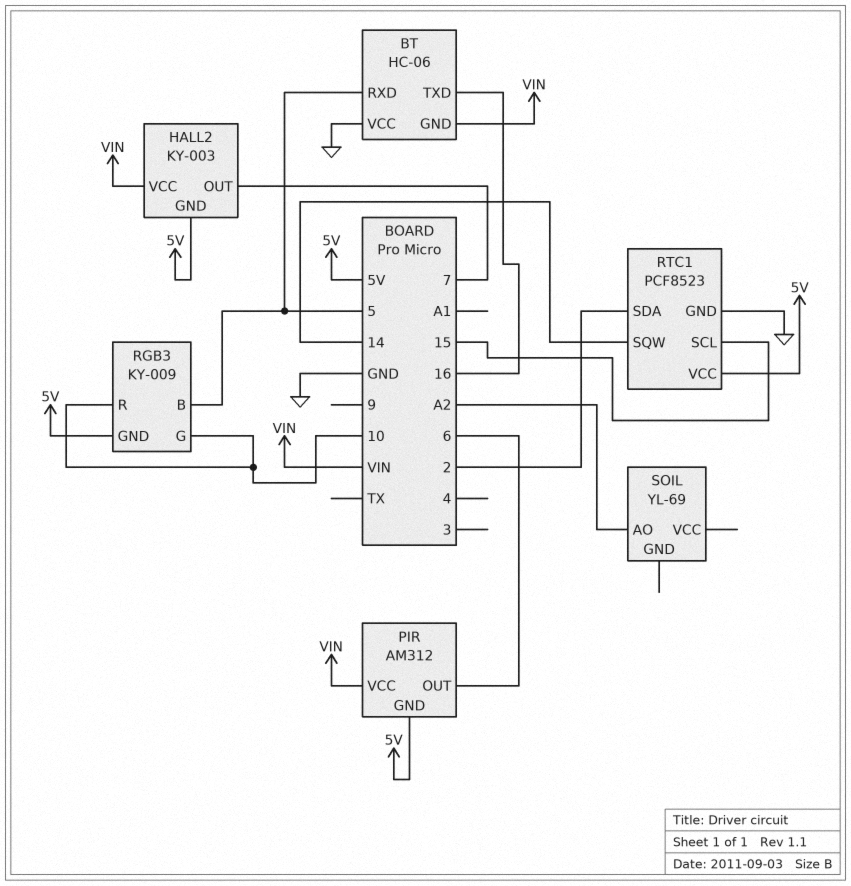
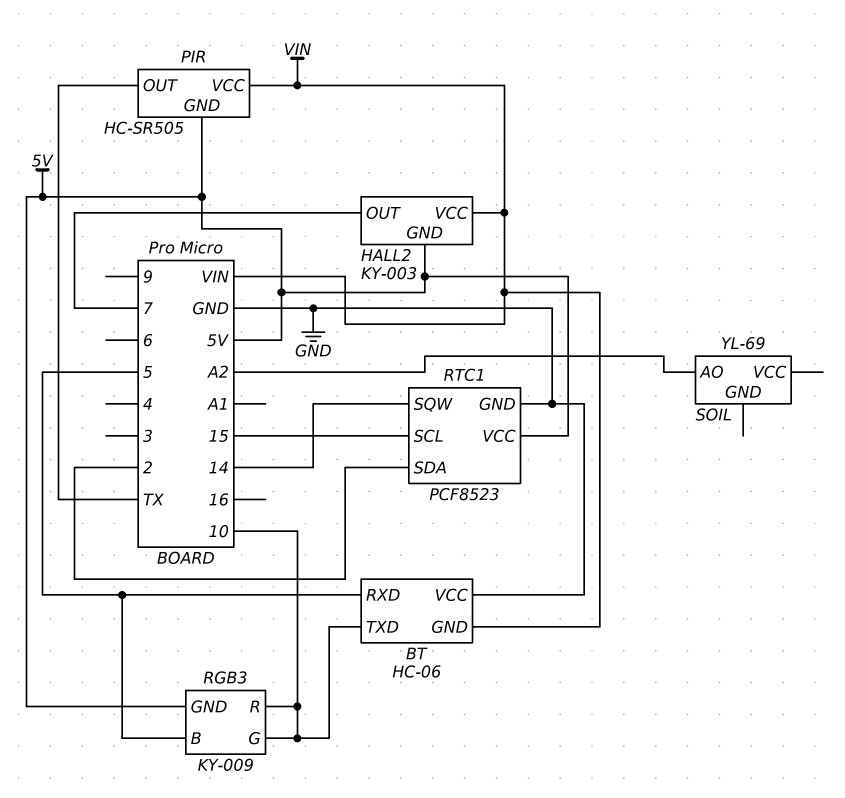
BT pin TXD: 16 -> 10
PIR: AM312 -> HC-SR505
PIR pin OUT: 6 -> TX

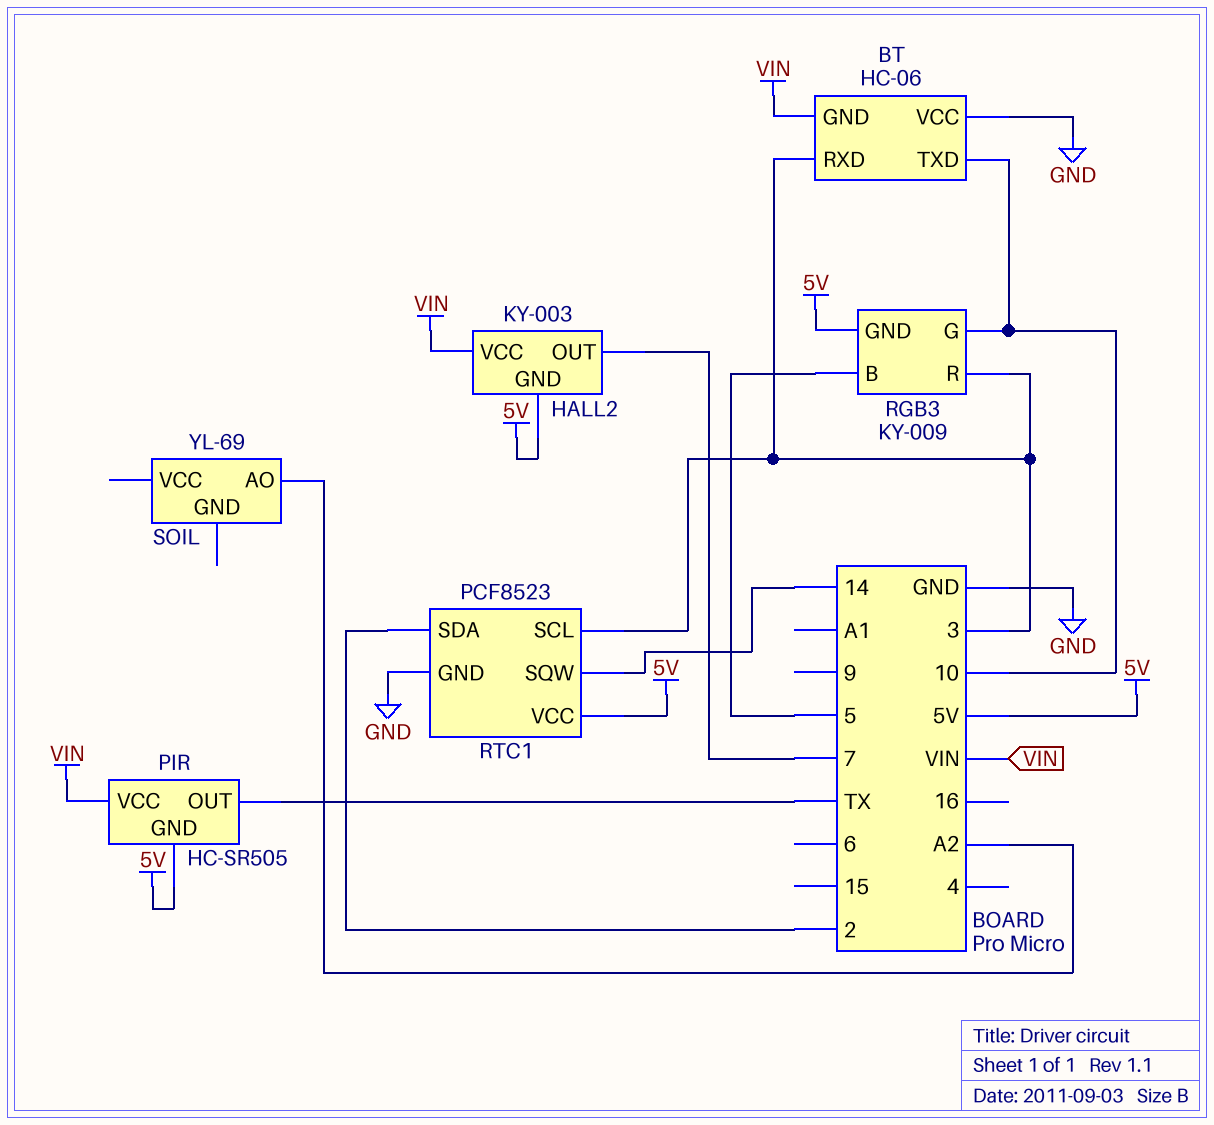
BT pin RXD: 5 -> 3
RGB3 pin R: 10 -> 3
RTC1 pin SCL: 15 -> 3

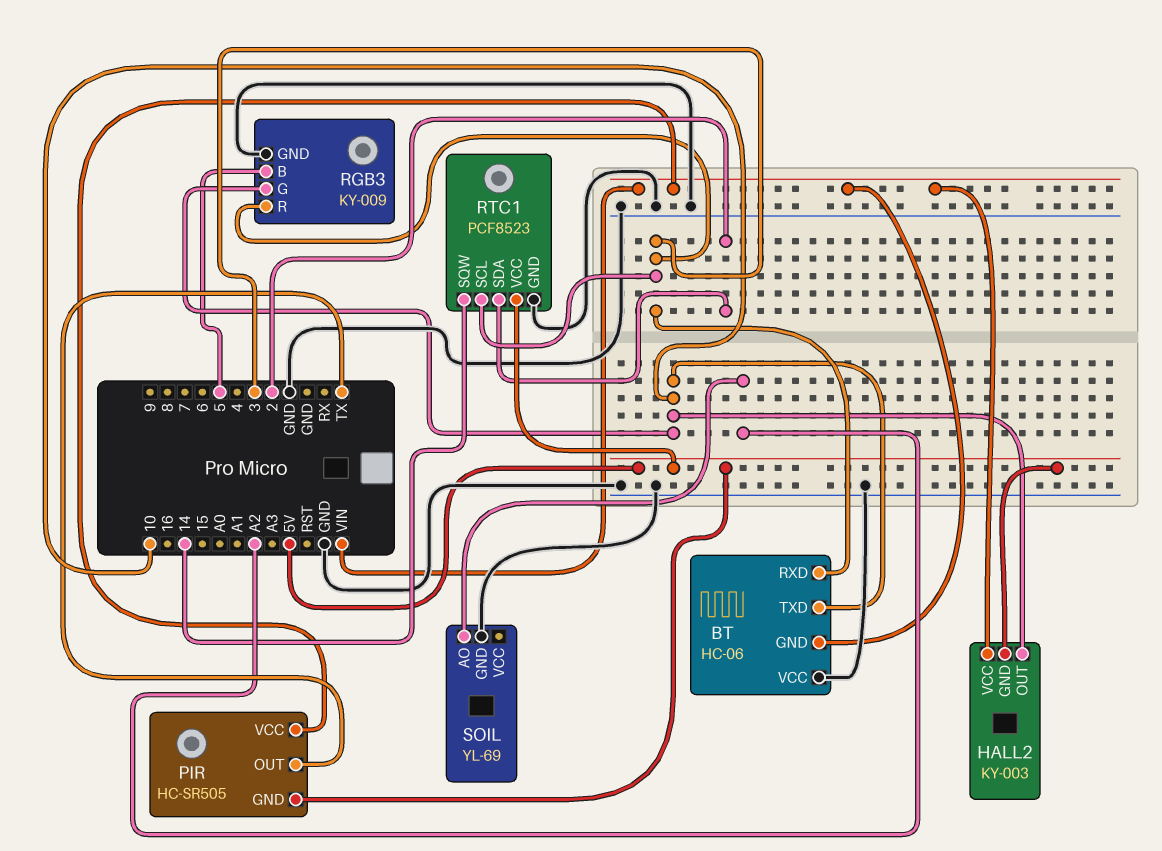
HALL2 pin OUT: 7 -> 10
RGB3 pin GND: 5V -> GND
SOIL pin GND: none -> GND

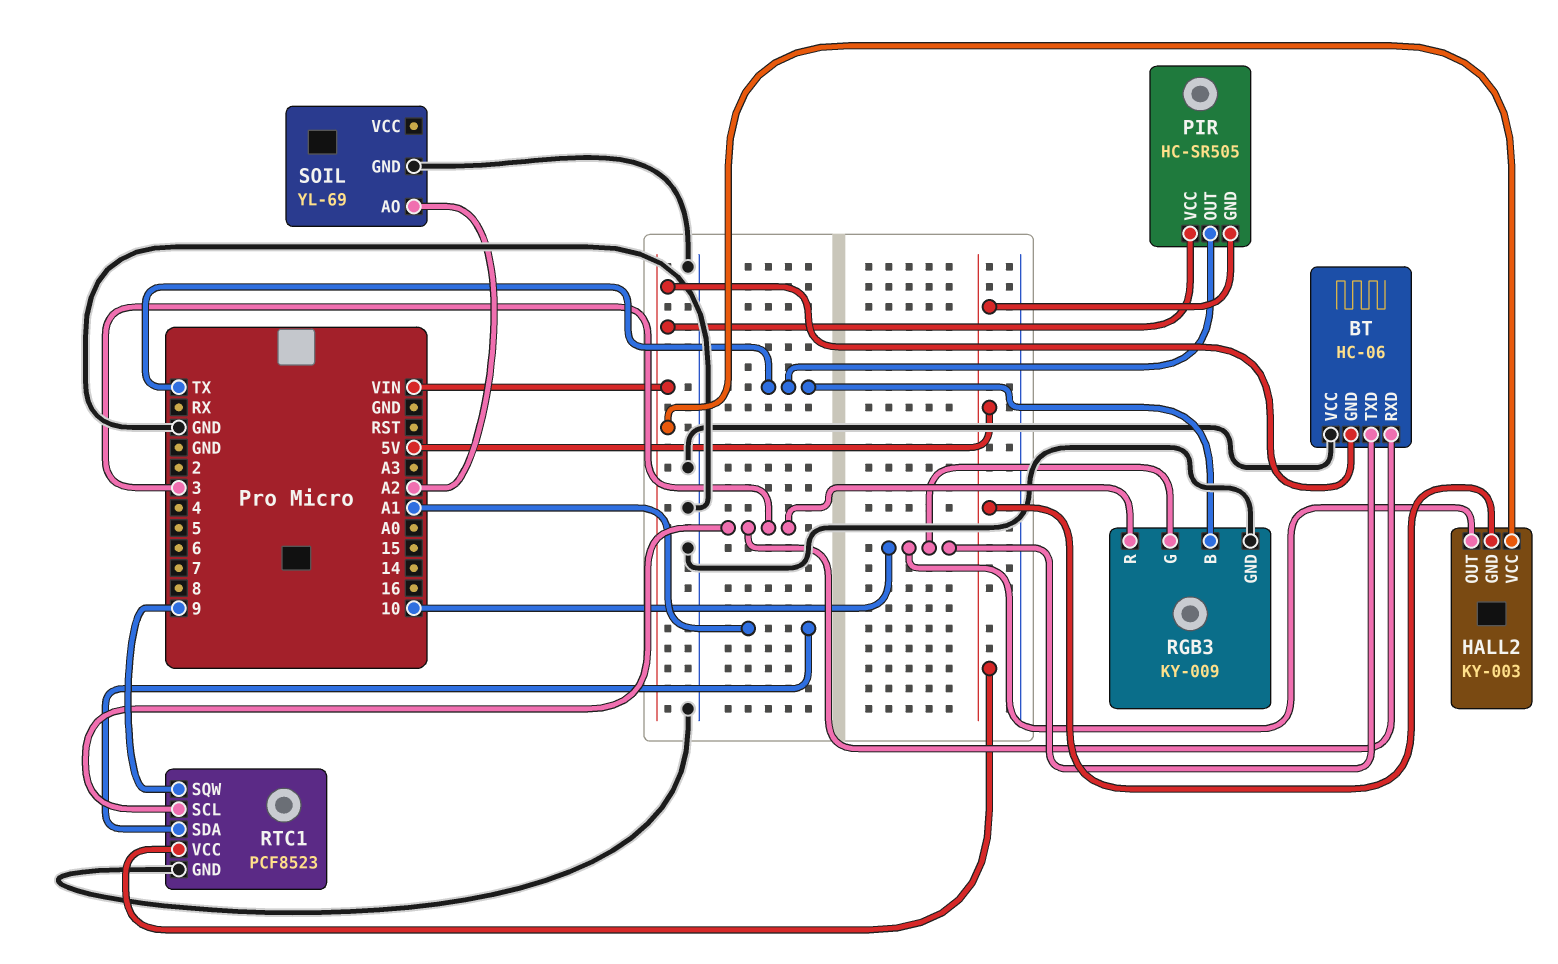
RGB3 pin B: 5 -> TX
RTC1 pin SDA: 2 -> A1
RTC1 pin SQW: 14 -> 9

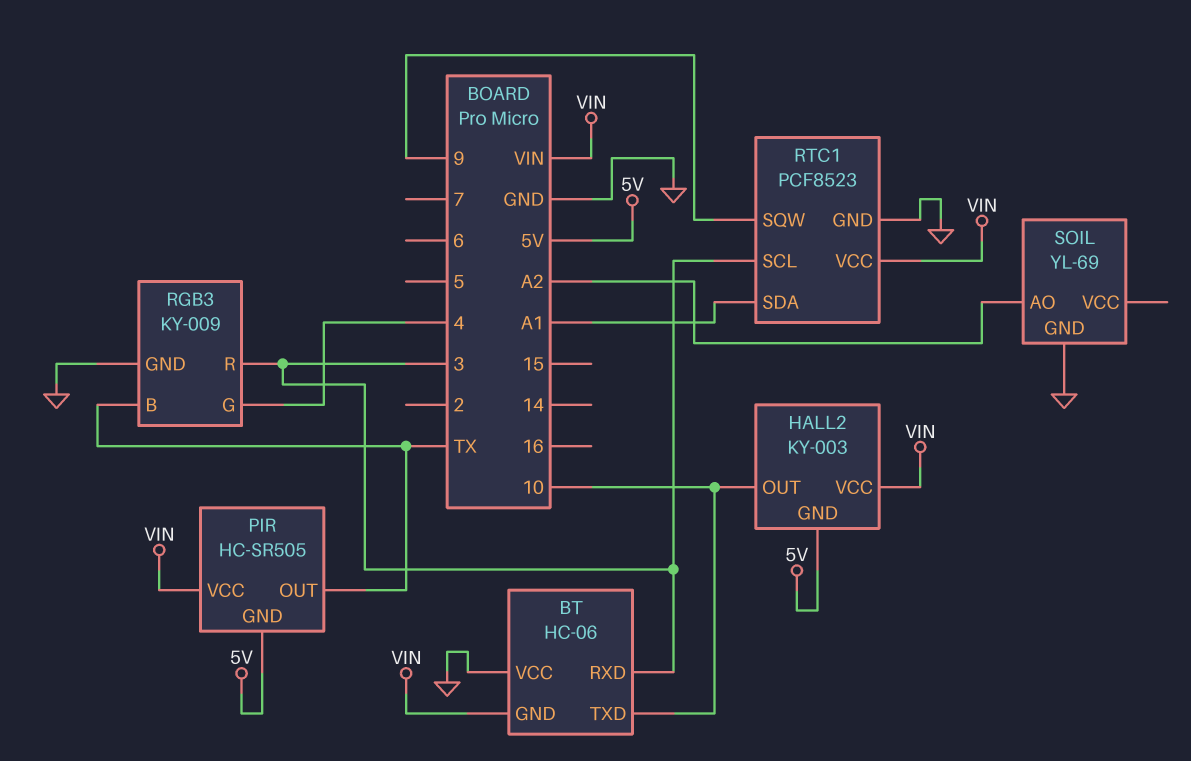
RGB3 pin G: 10 -> 4
RTC1 pin VCC: 5V -> VIN

